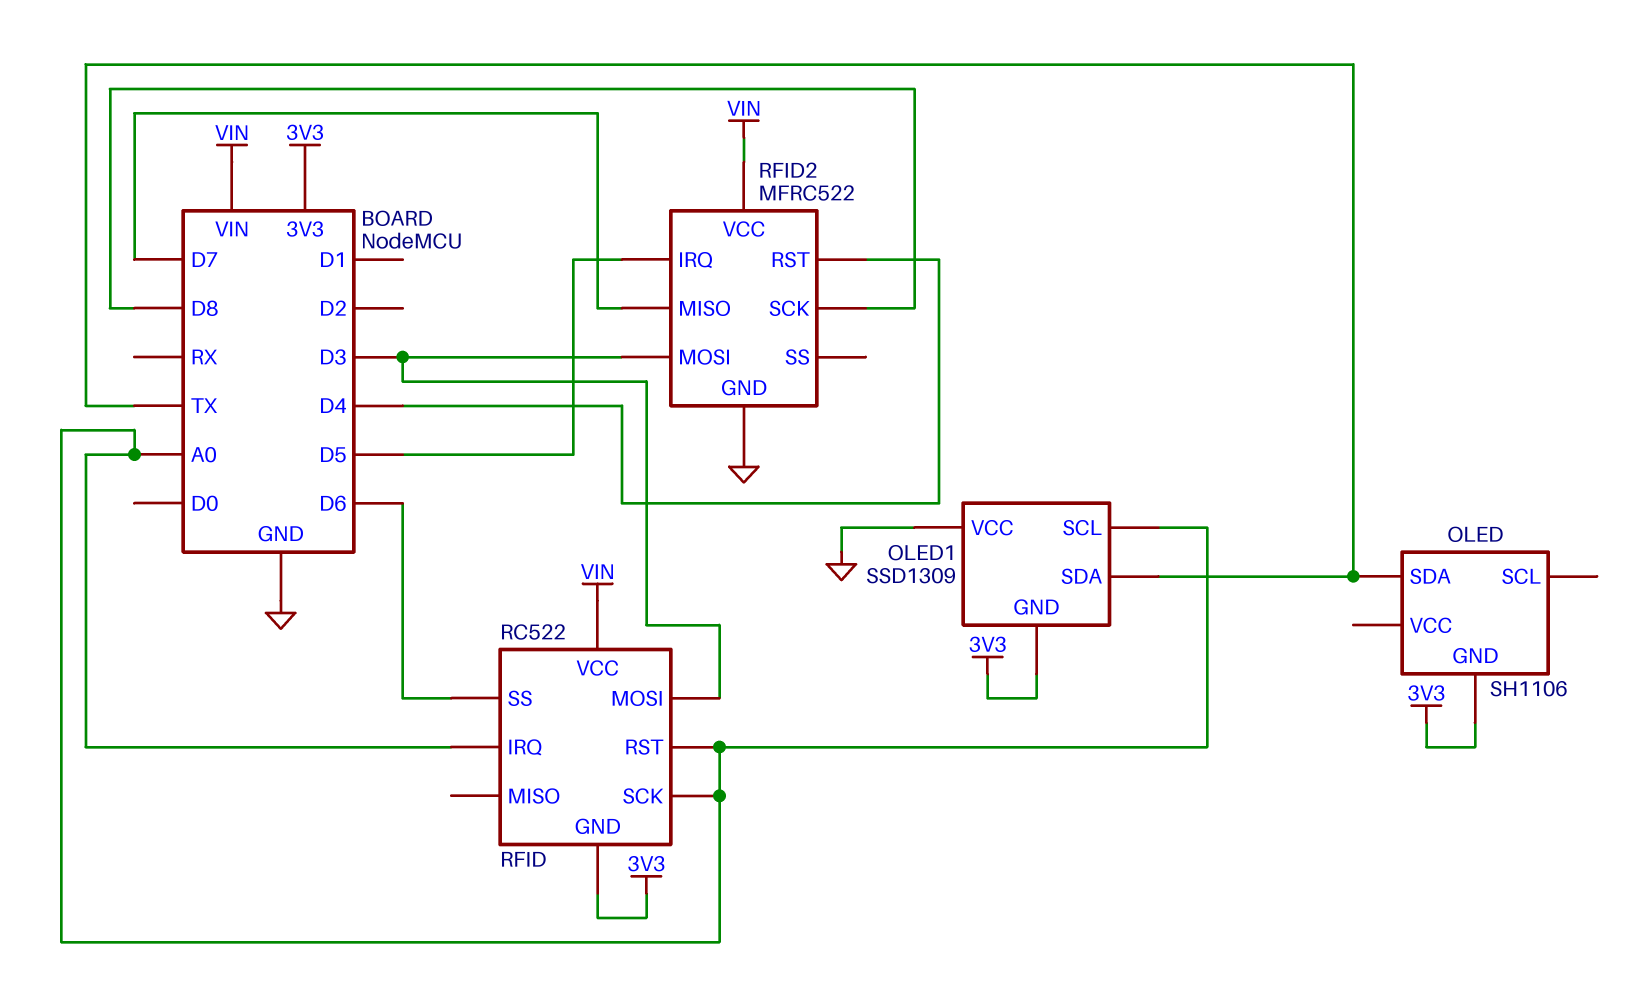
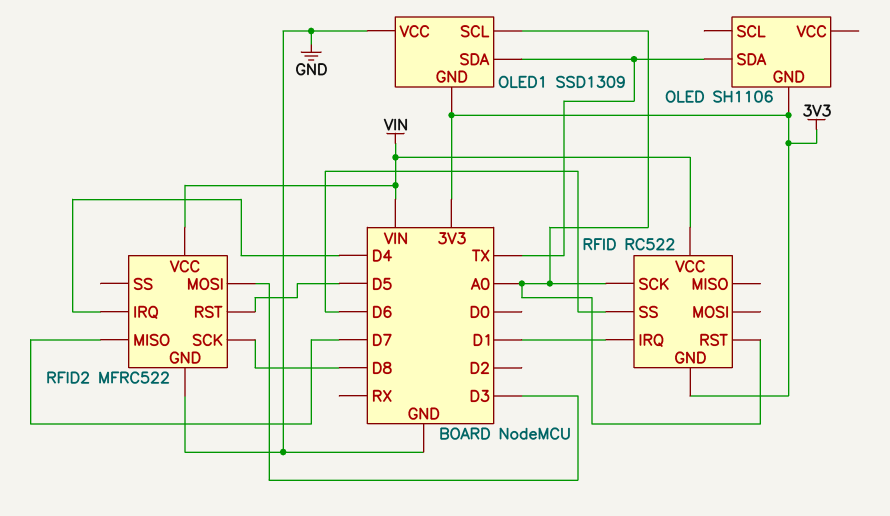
RFID pin IRQ: A0 -> D1
RFID pin MOSI: D3 -> none
RFID2 pin IRQ: D5 -> D4
RFID2 pin RST: D4 -> D5

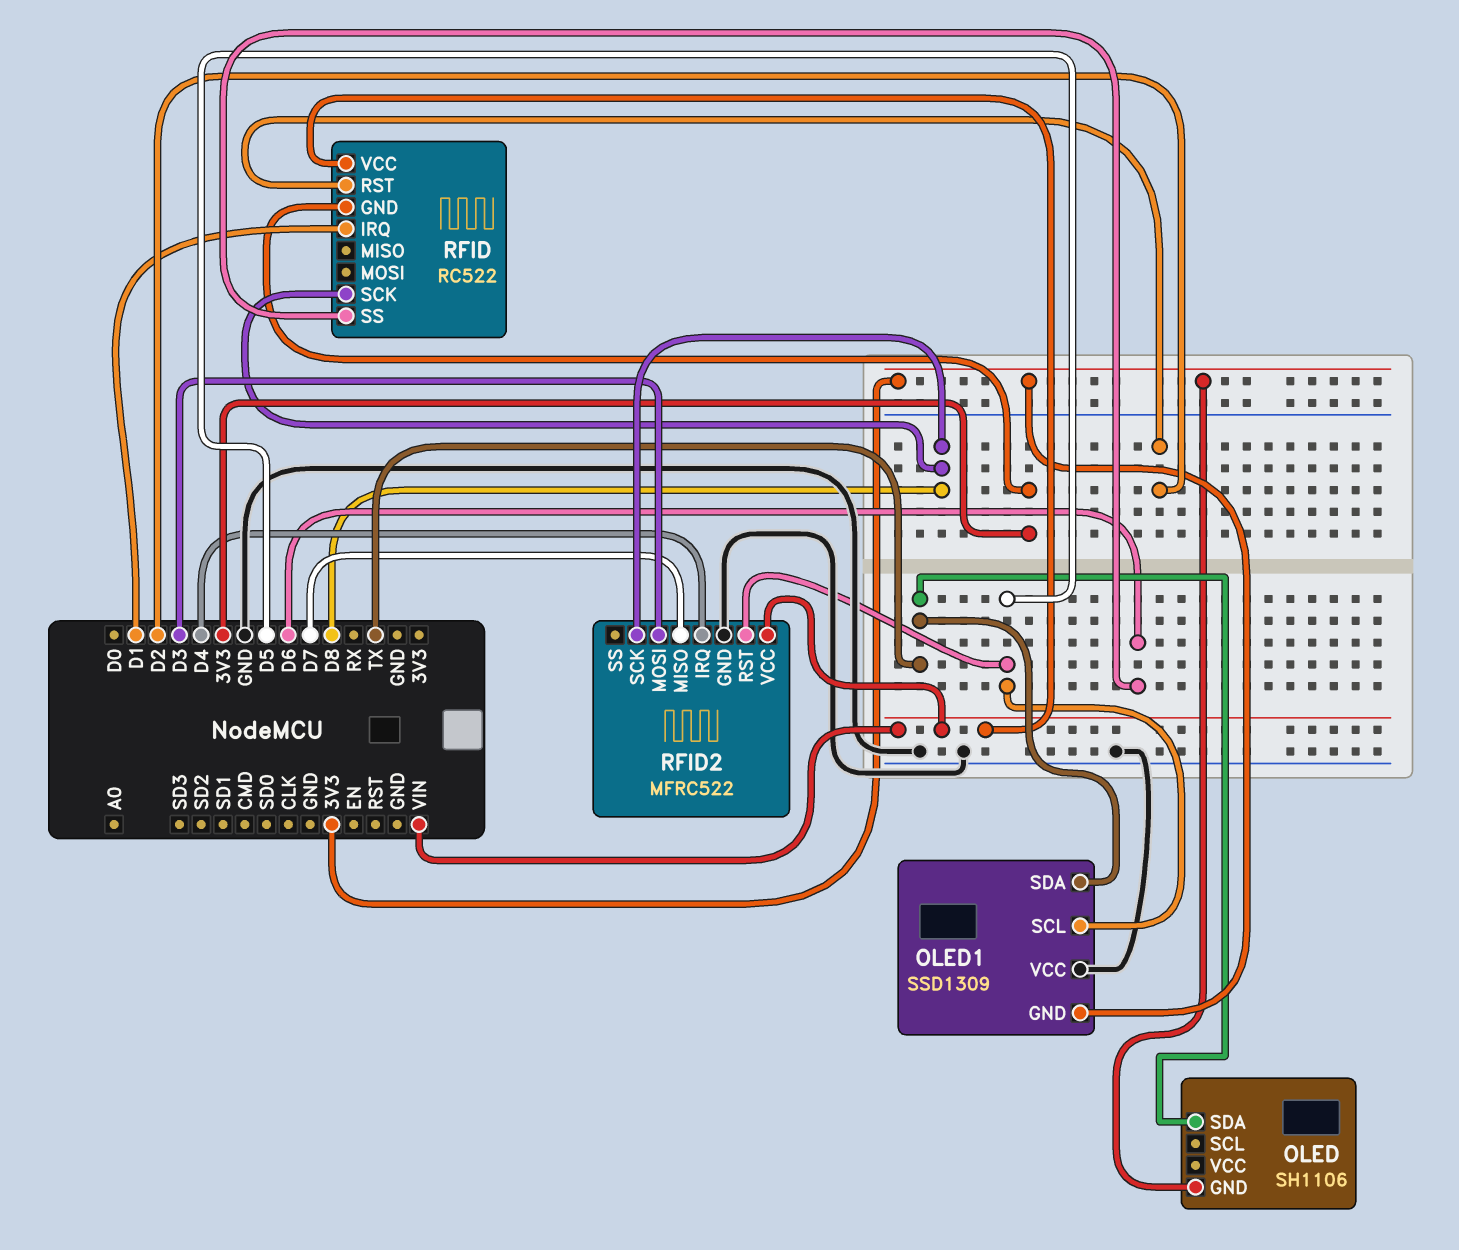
OLED1 pin SCL: A0 -> D5
RFID pin RST: A0 -> D2
RFID pin SCK: A0 -> D8

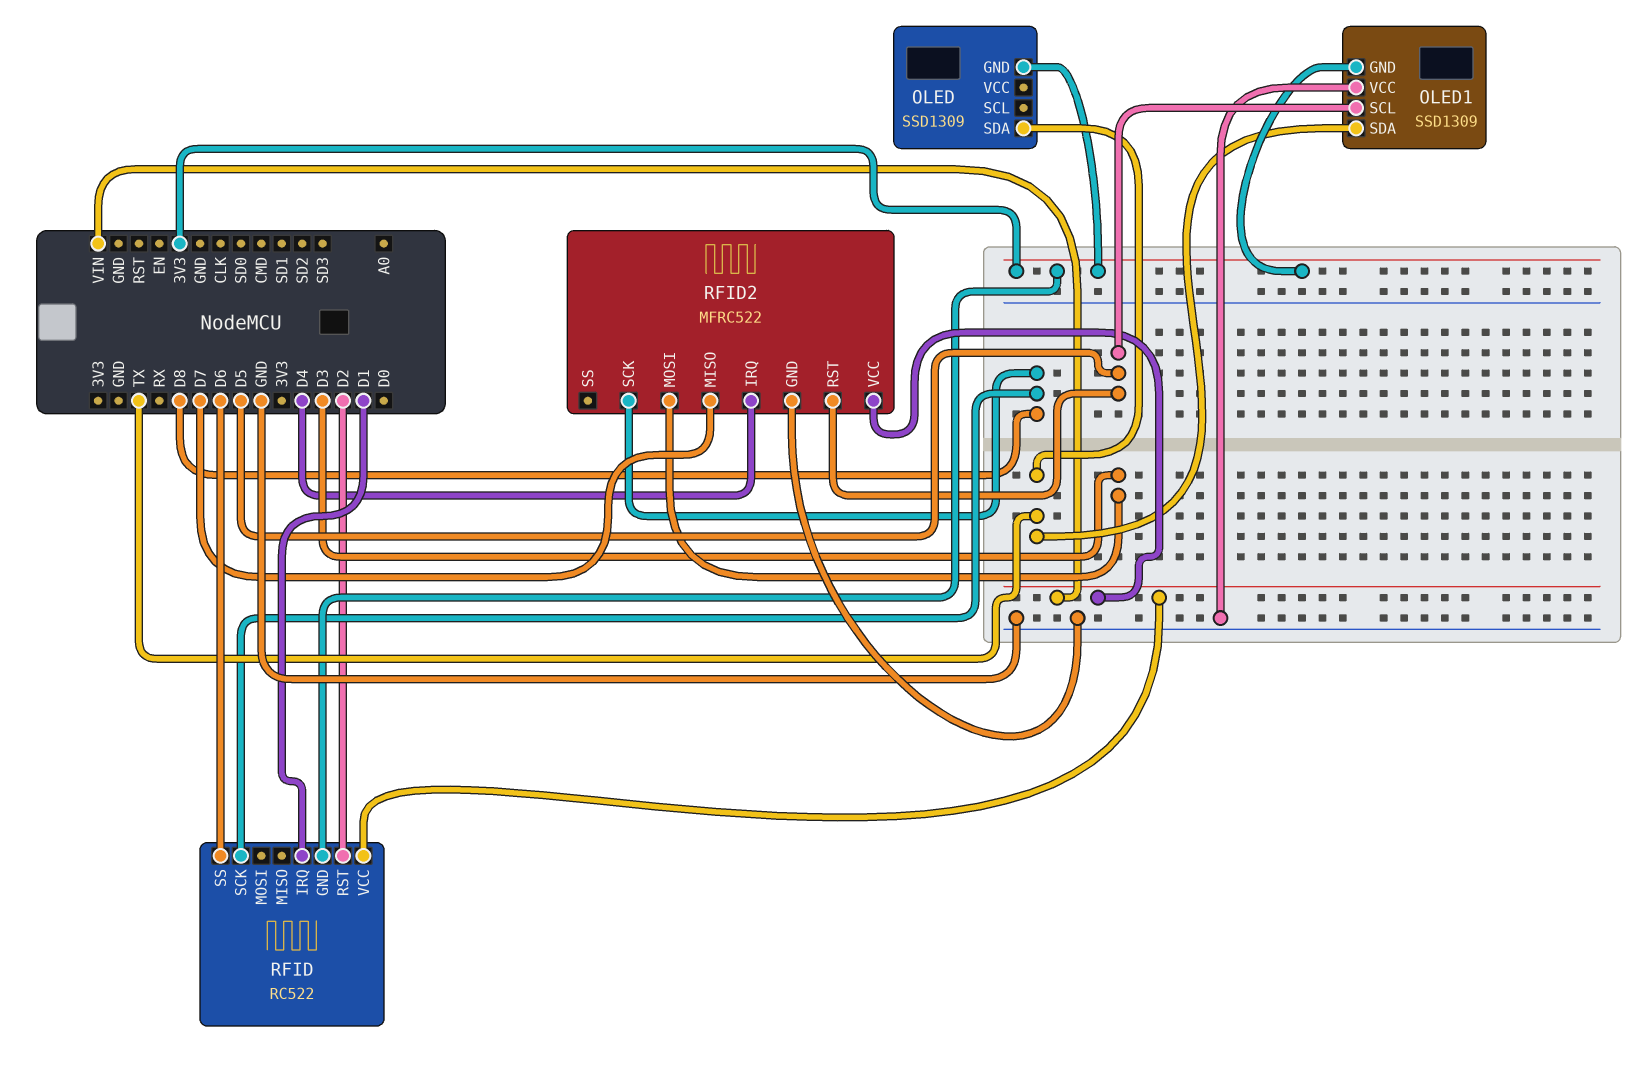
OLED: SH1106 -> SSD1309

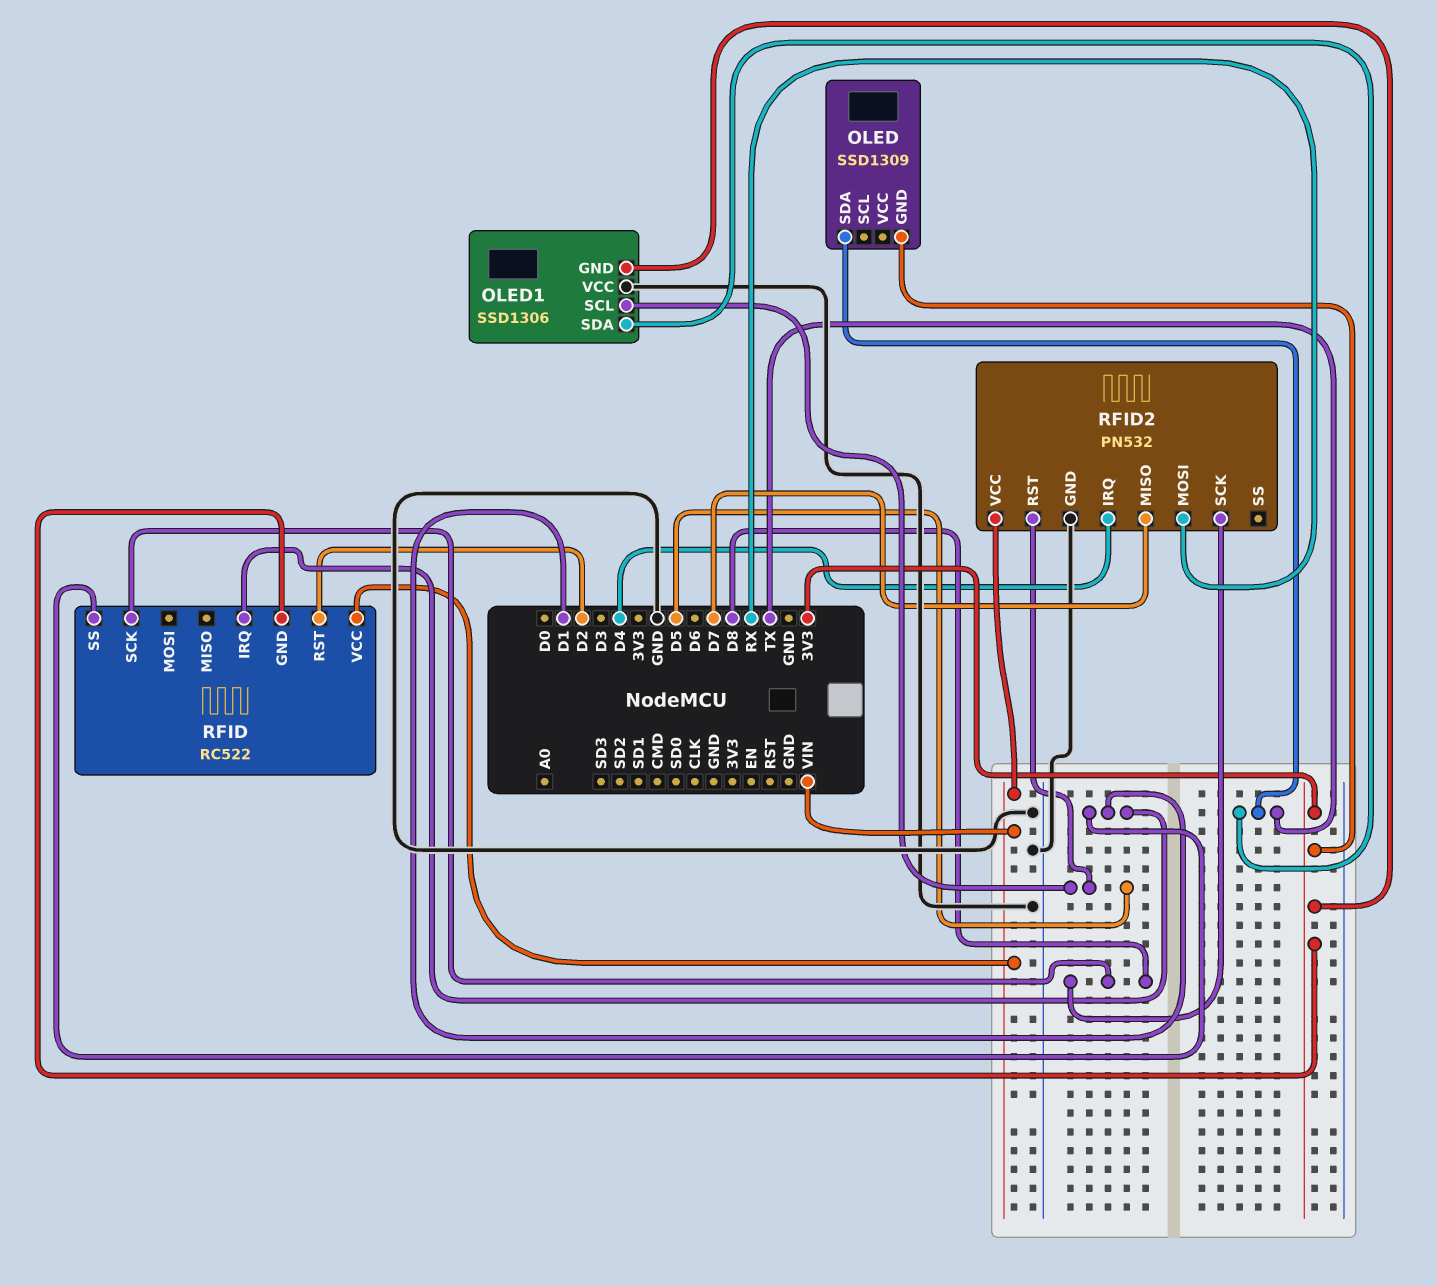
OLED1: SSD1309 -> SSD1306
RFID pin SS: D6 -> D1
RFID2: MFRC522 -> PN532
RFID2 pin MOSI: D3 -> RX

